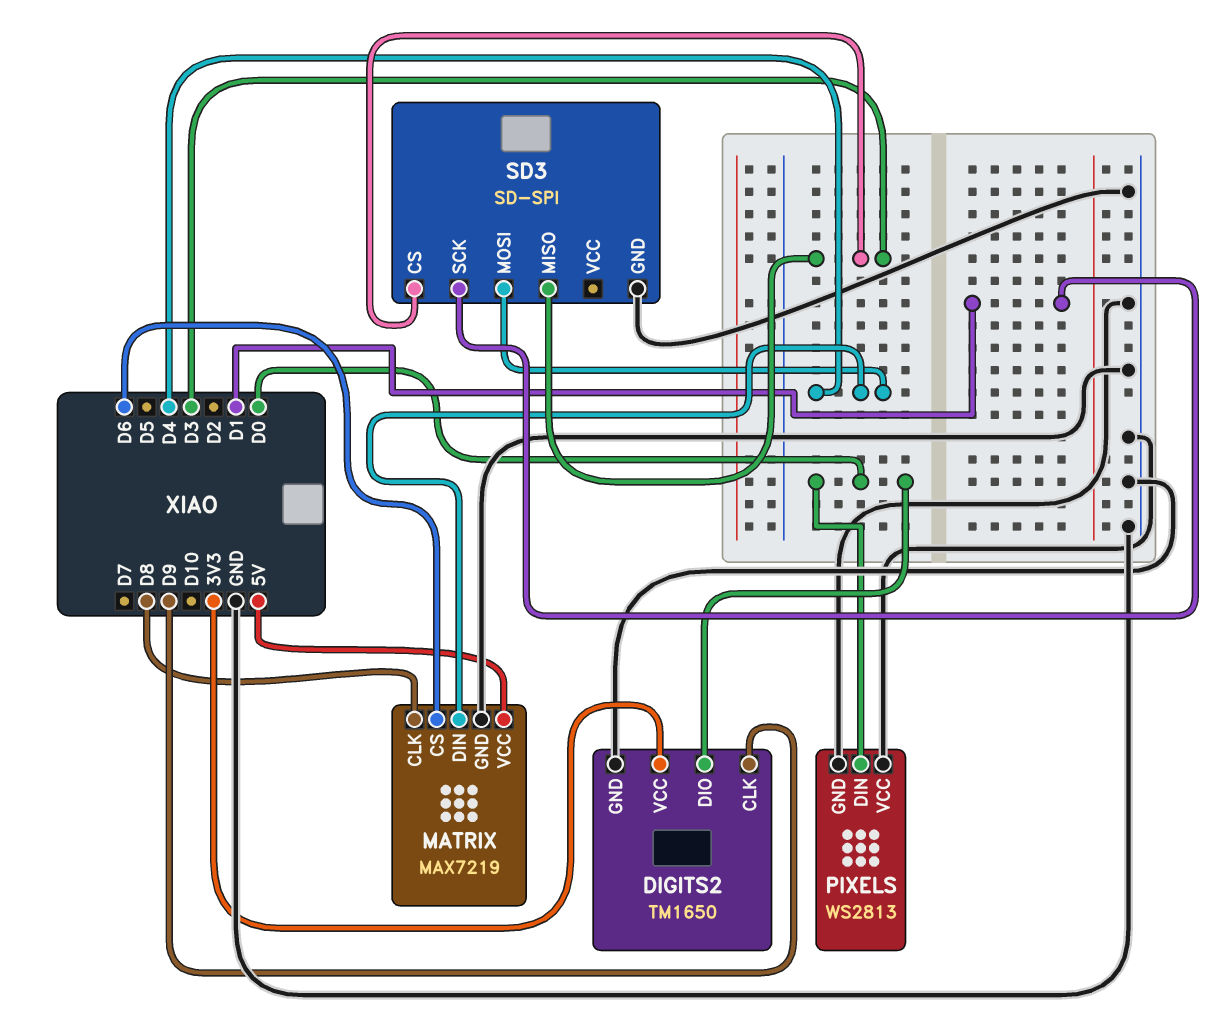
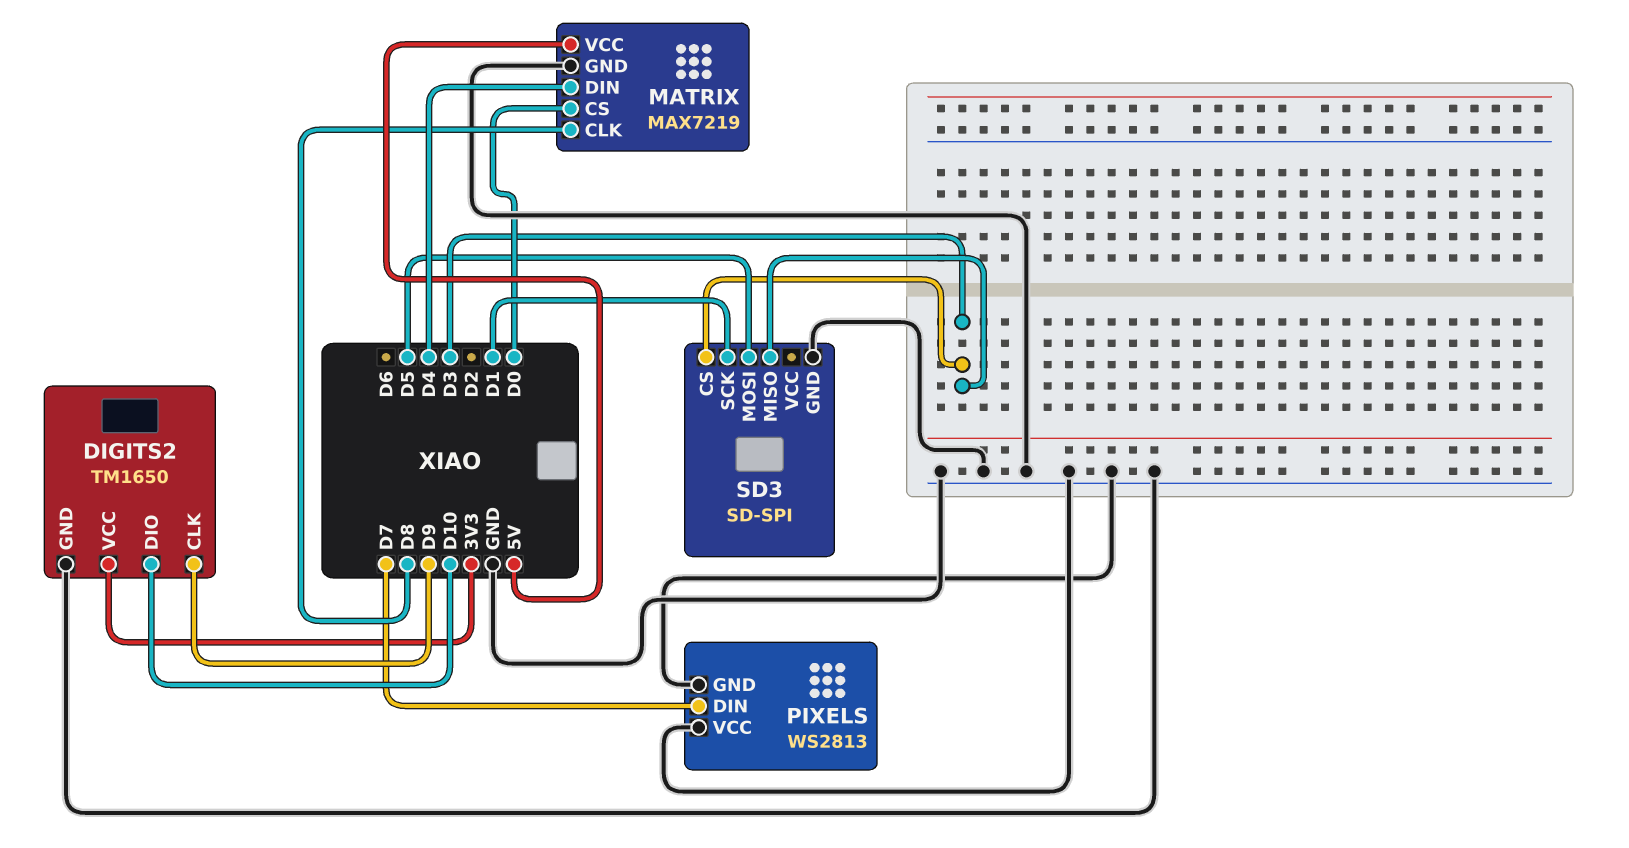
DIGITS2 pin DIO: D0 -> D10
MATRIX pin CS: D6 -> D0
PIXELS pin DIN: D0 -> D7
SD3 pin MOSI: D4 -> D5

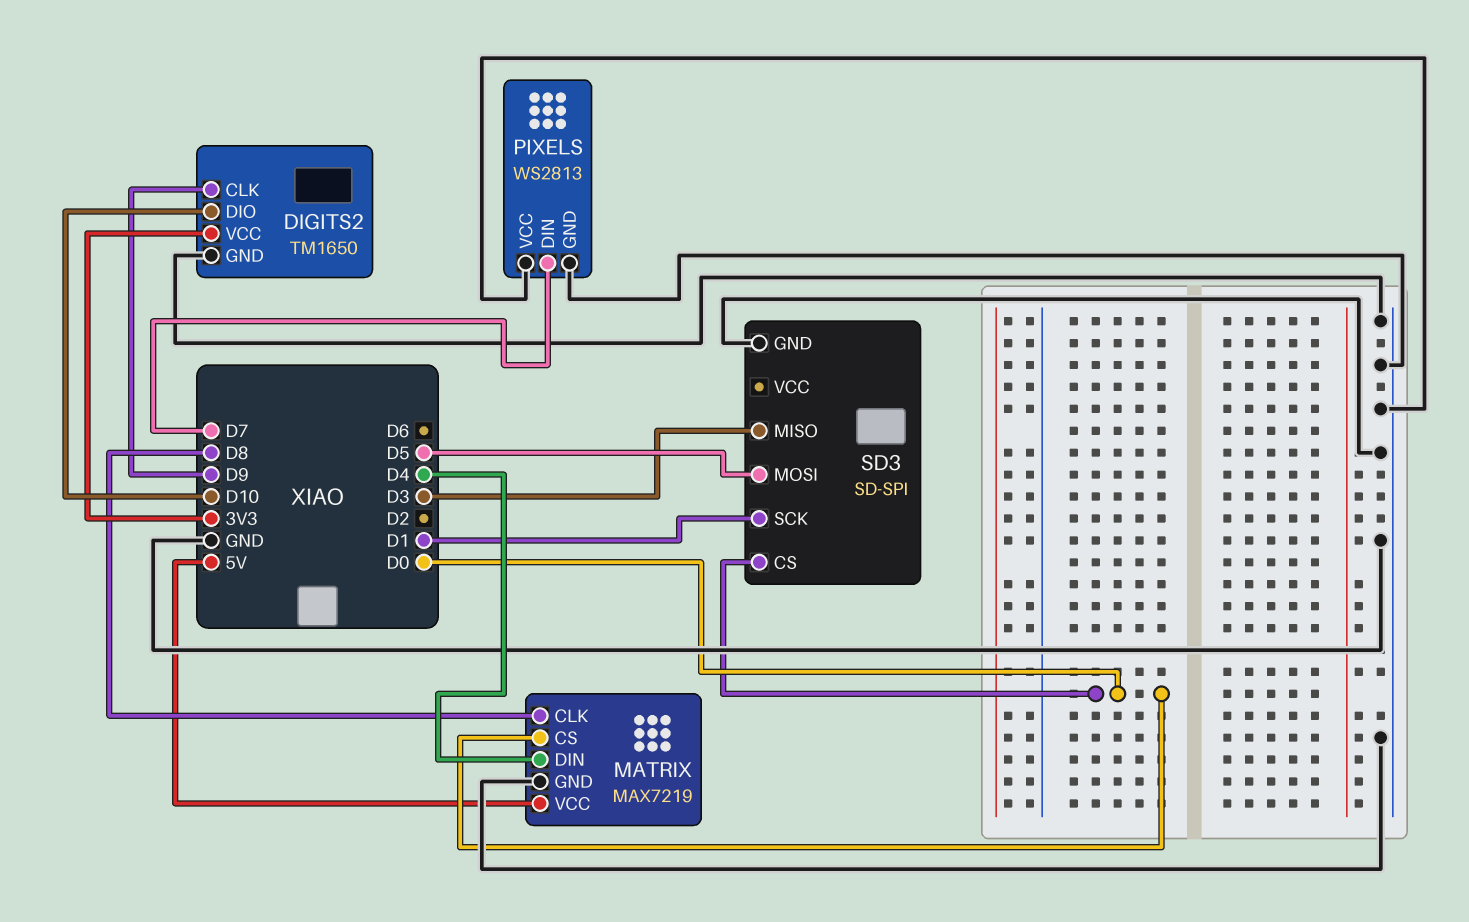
SD3 pin CS: D3 -> D0

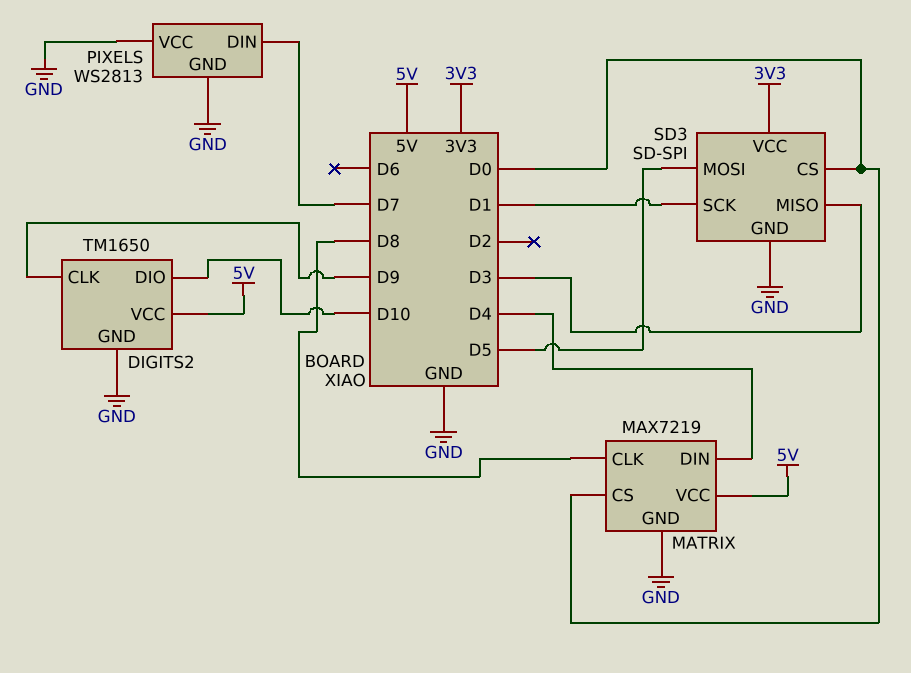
DIGITS2 pin VCC: 3V3 -> 5V
SD3 pin VCC: none -> 3V3

